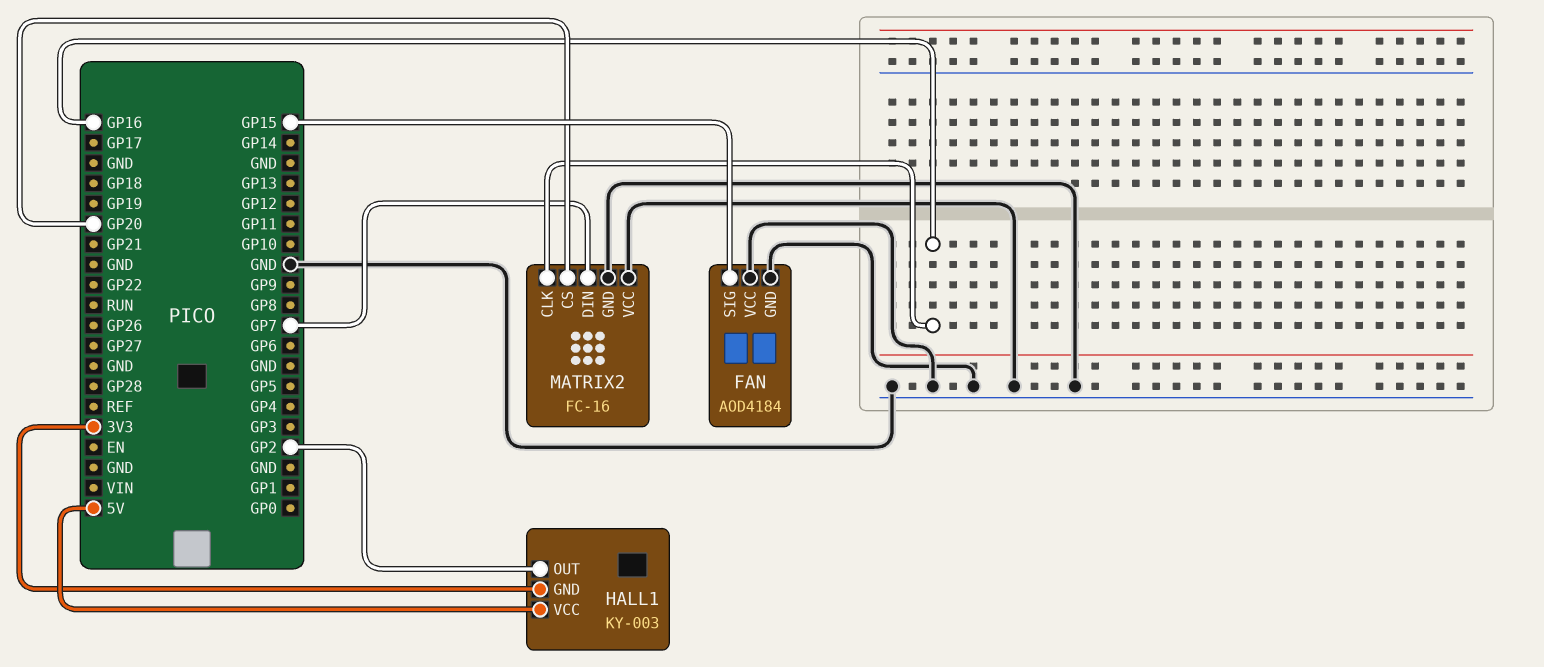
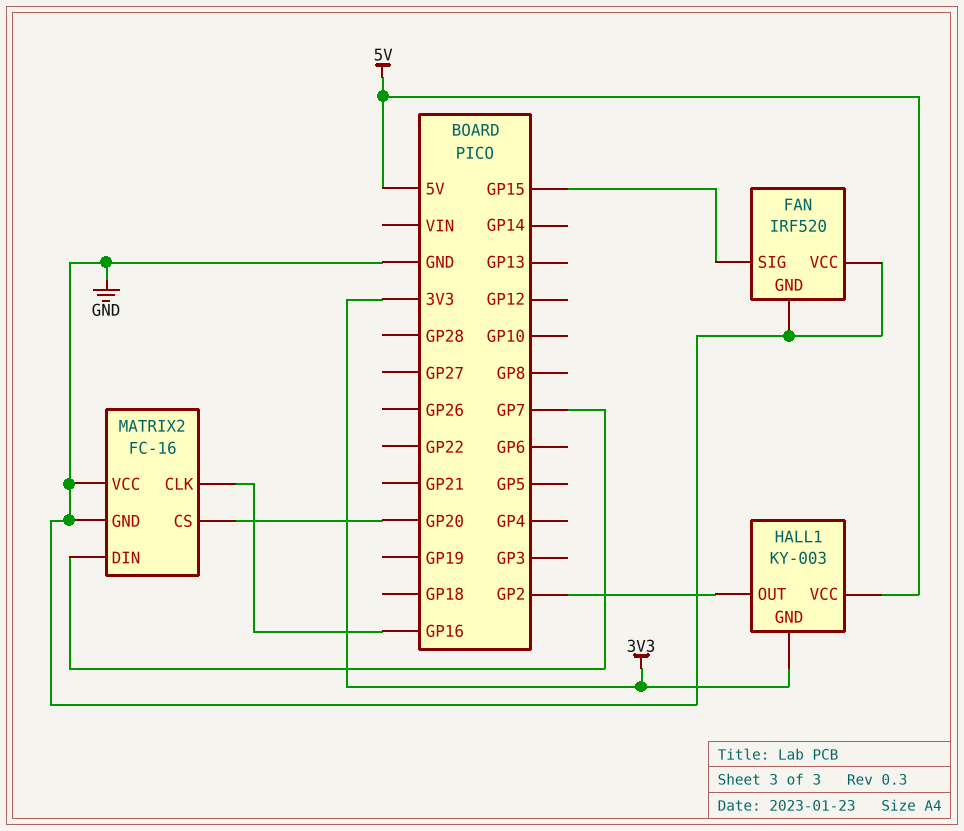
FAN: AOD4184 -> IRF520

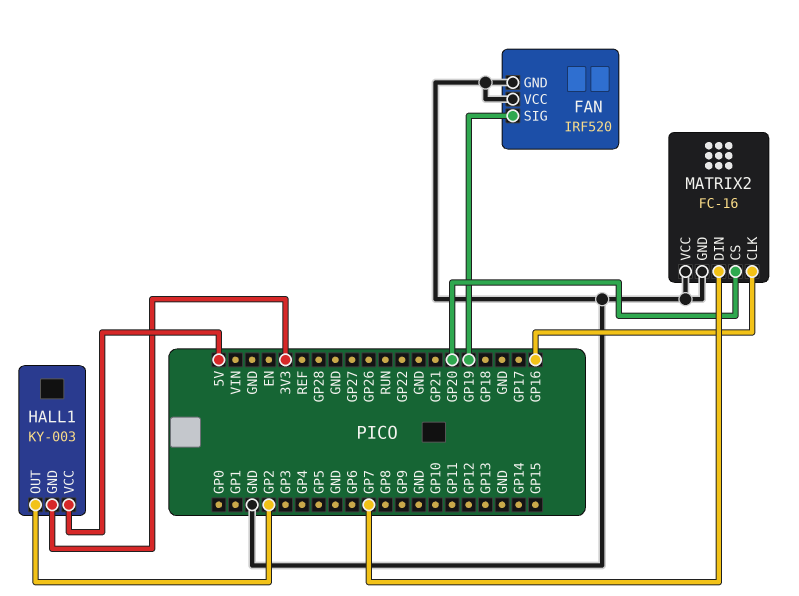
FAN pin SIG: GP15 -> GP19

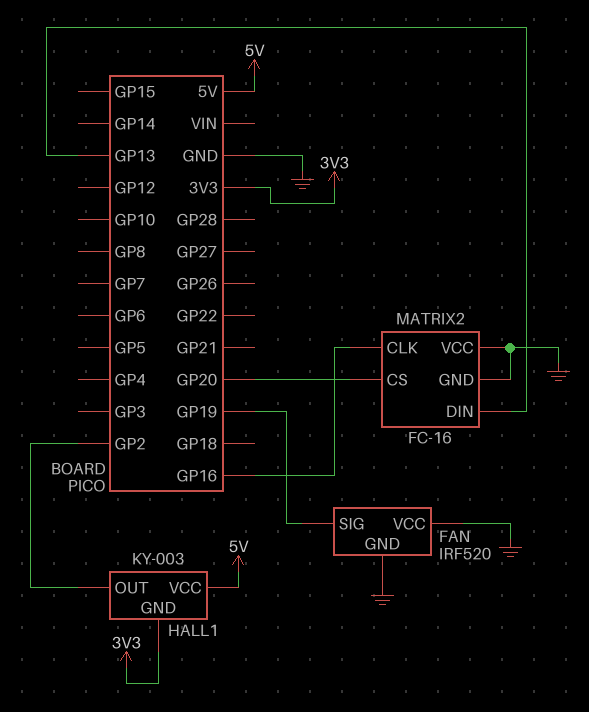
MATRIX2 pin DIN: GP7 -> GP13

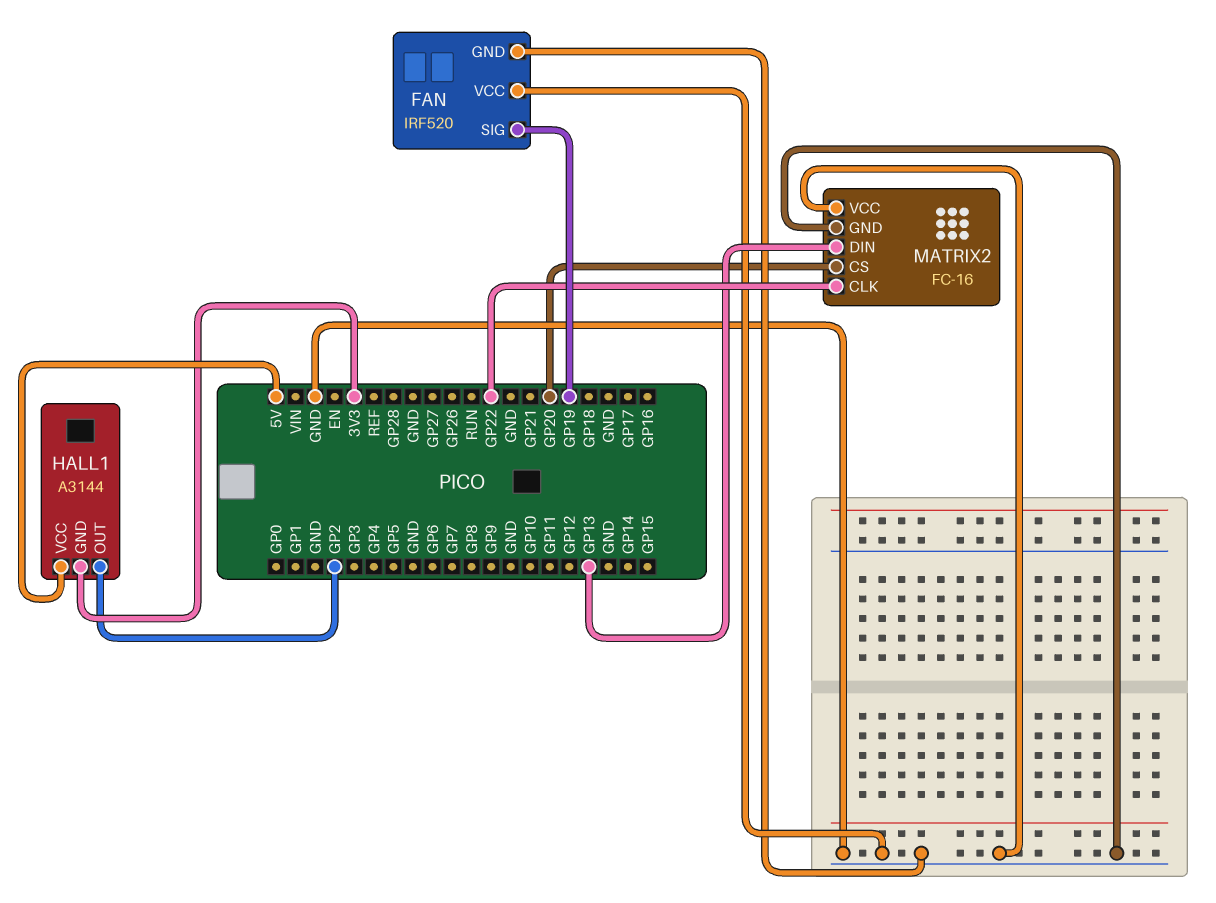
HALL1: KY-003 -> A3144
MATRIX2 pin CLK: GP16 -> GP22

